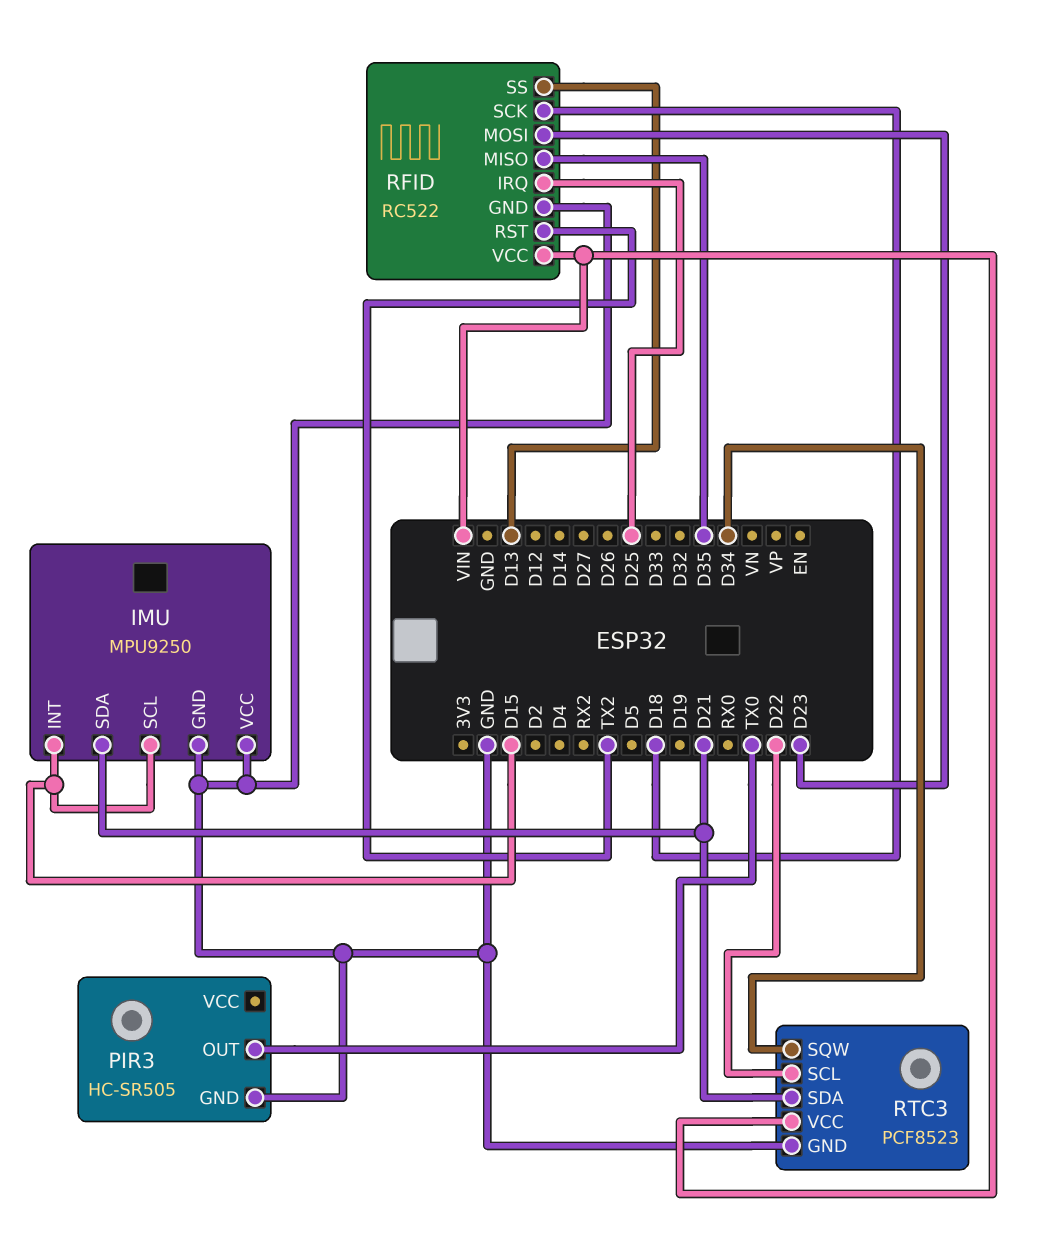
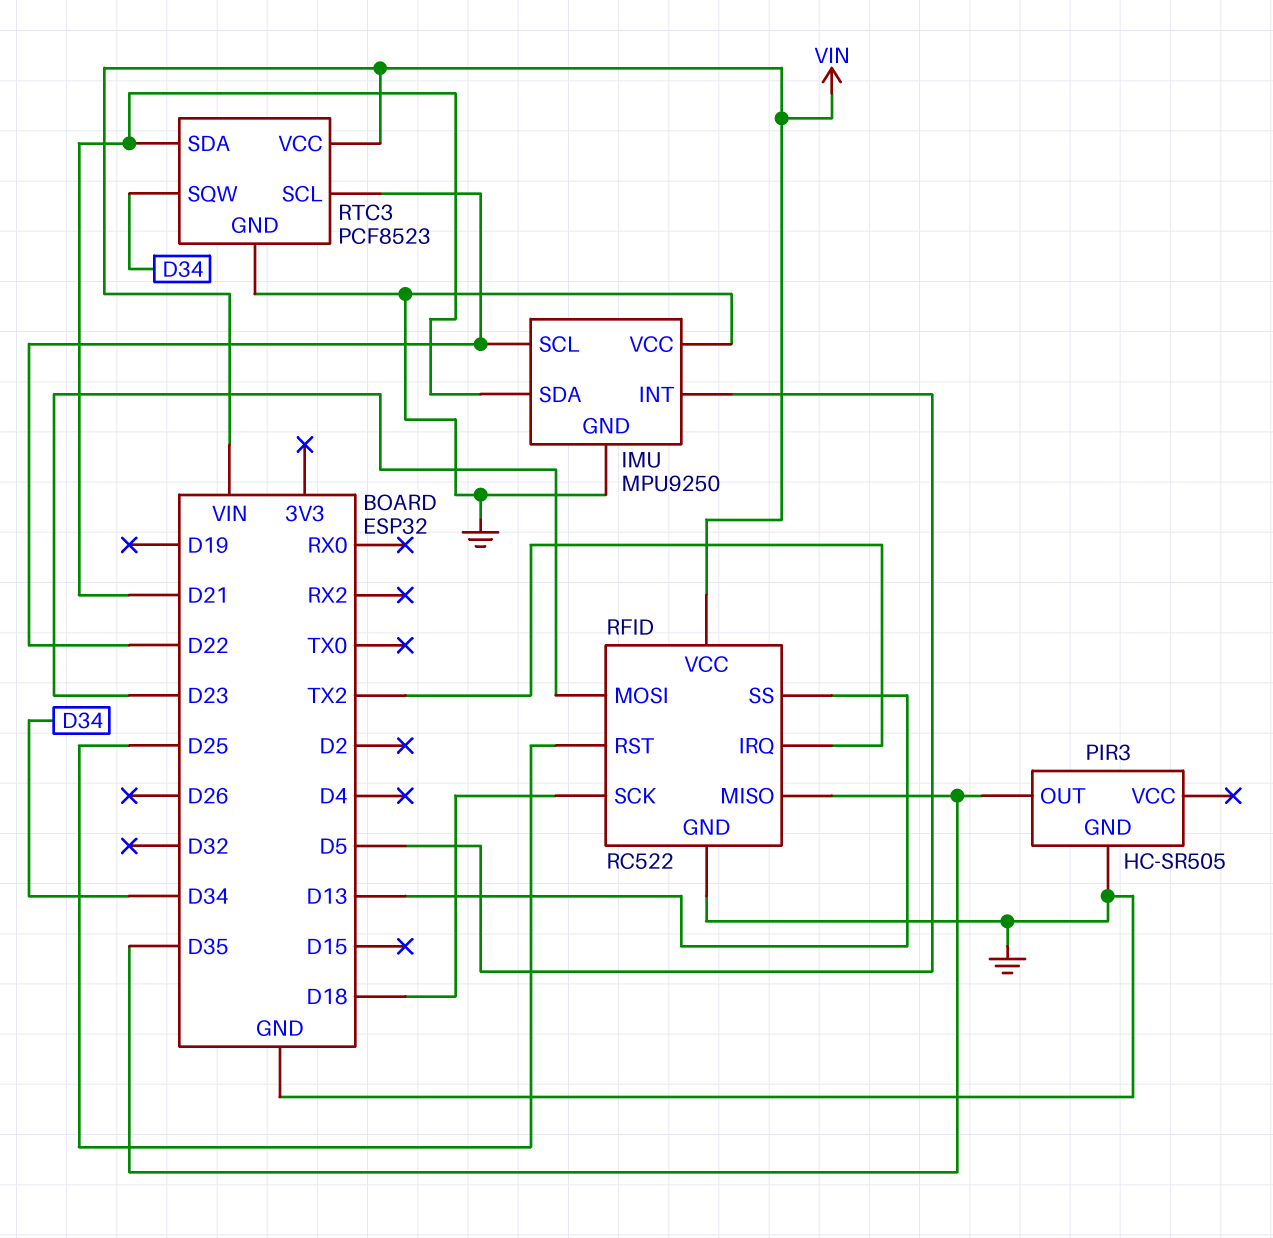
IMU pin INT: D15 -> D5
IMU pin SCL: D15 -> D22
PIR3 pin OUT: TX0 -> D35
RFID pin IRQ: D25 -> TX2
RFID pin RST: TX2 -> D25

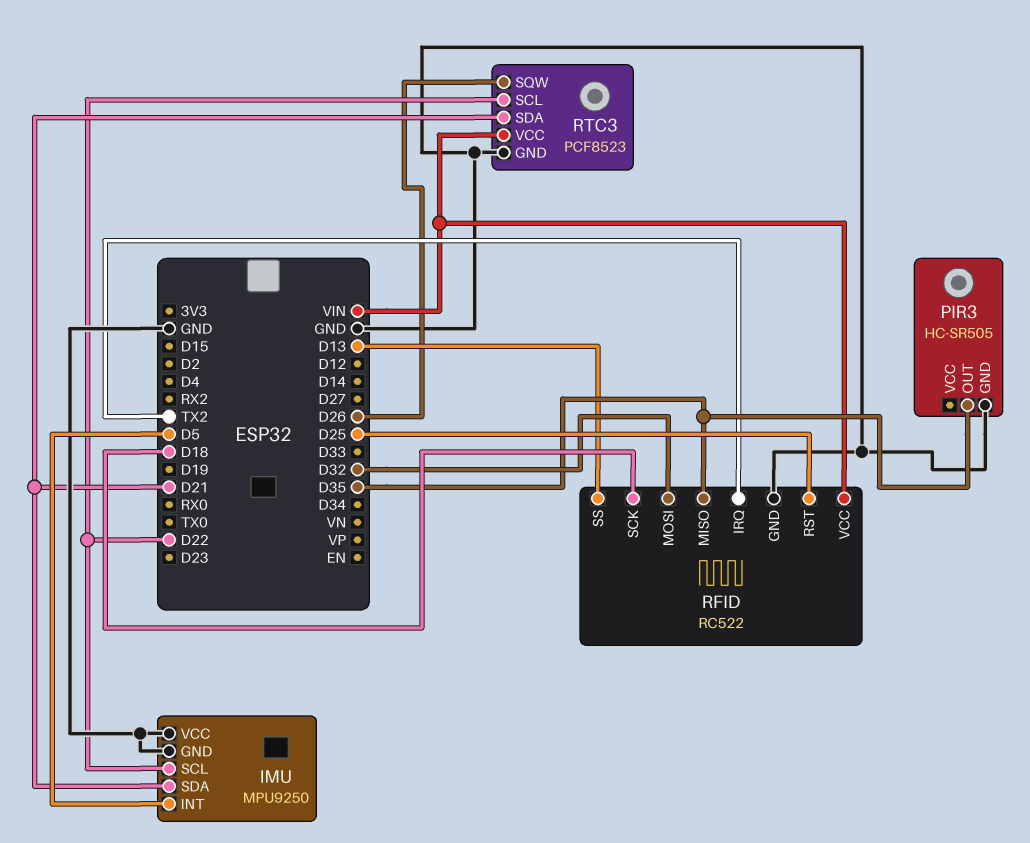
RFID pin MOSI: D23 -> D32
RTC3 pin SQW: D34 -> D26

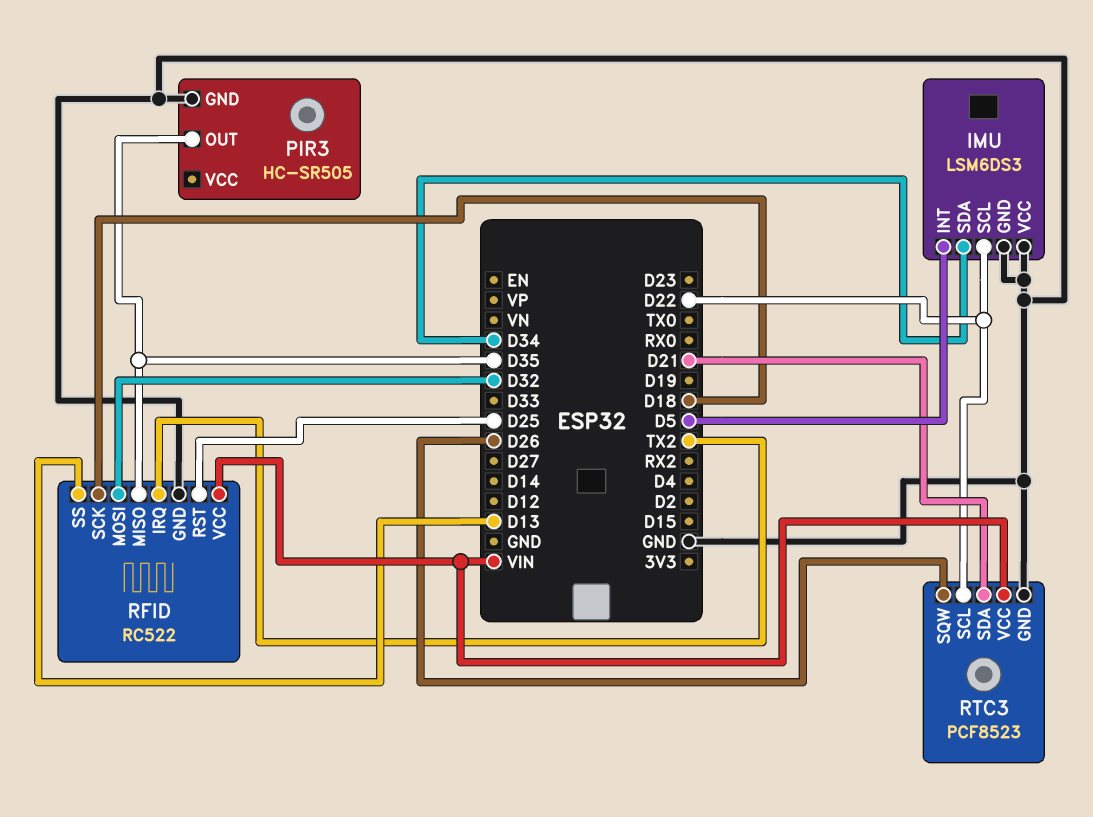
IMU: MPU9250 -> LSM6DS3
IMU pin SDA: D21 -> D34

